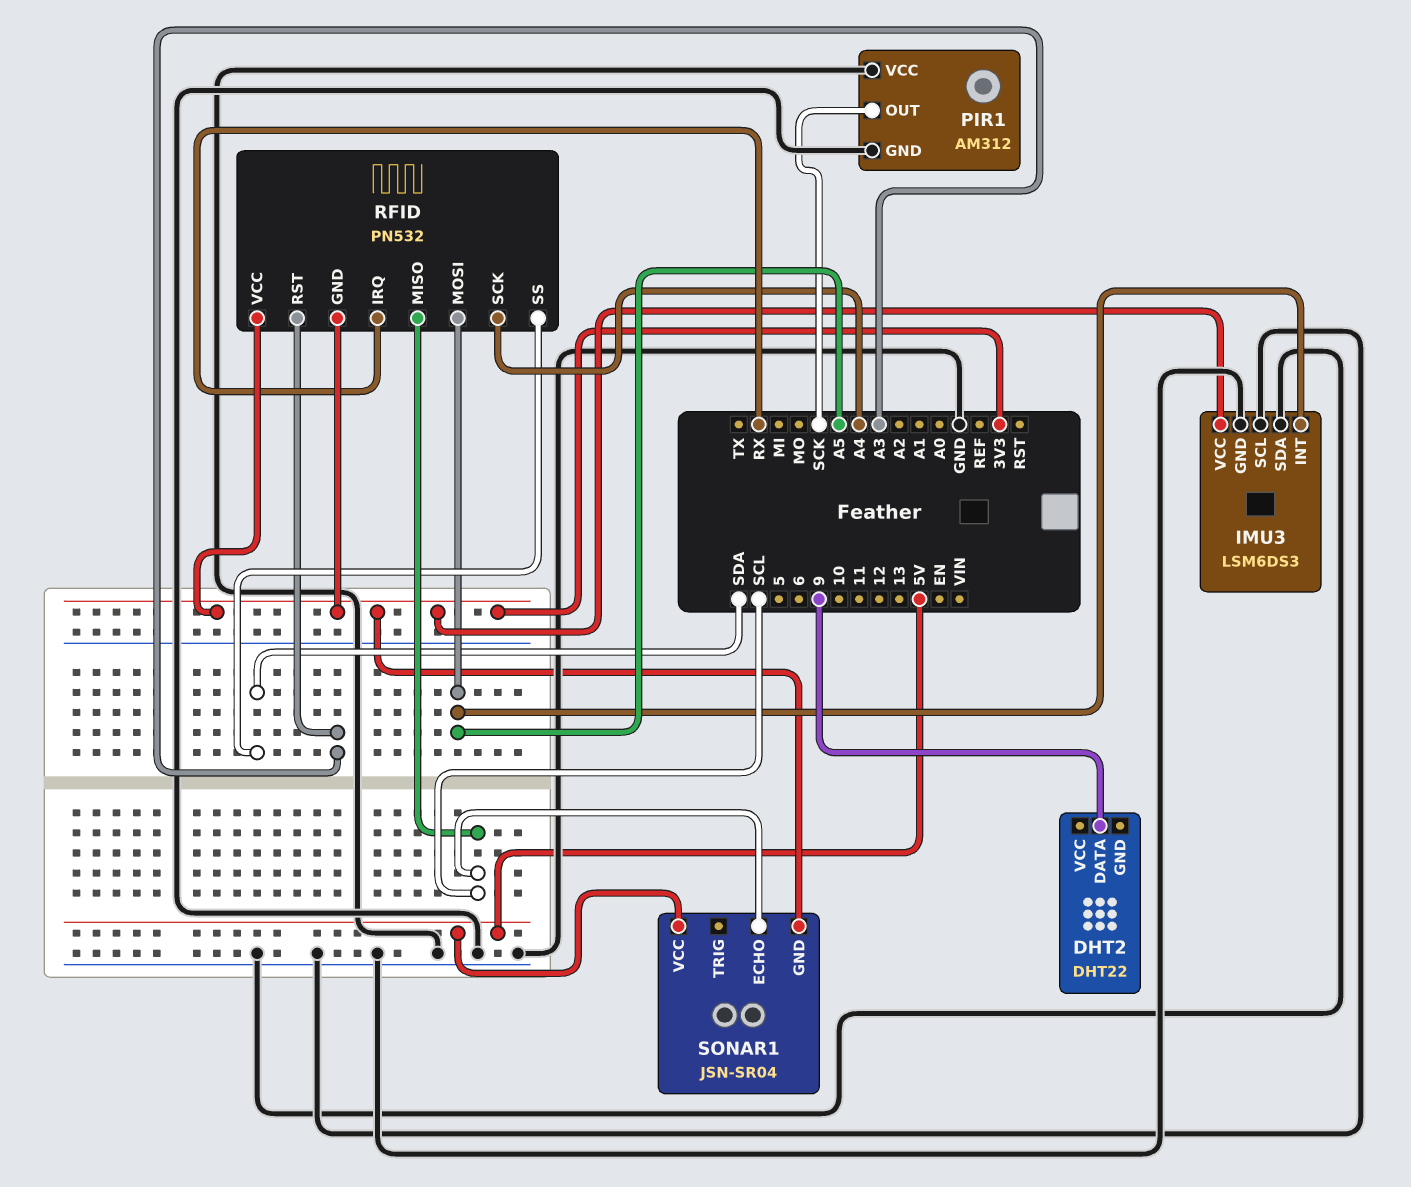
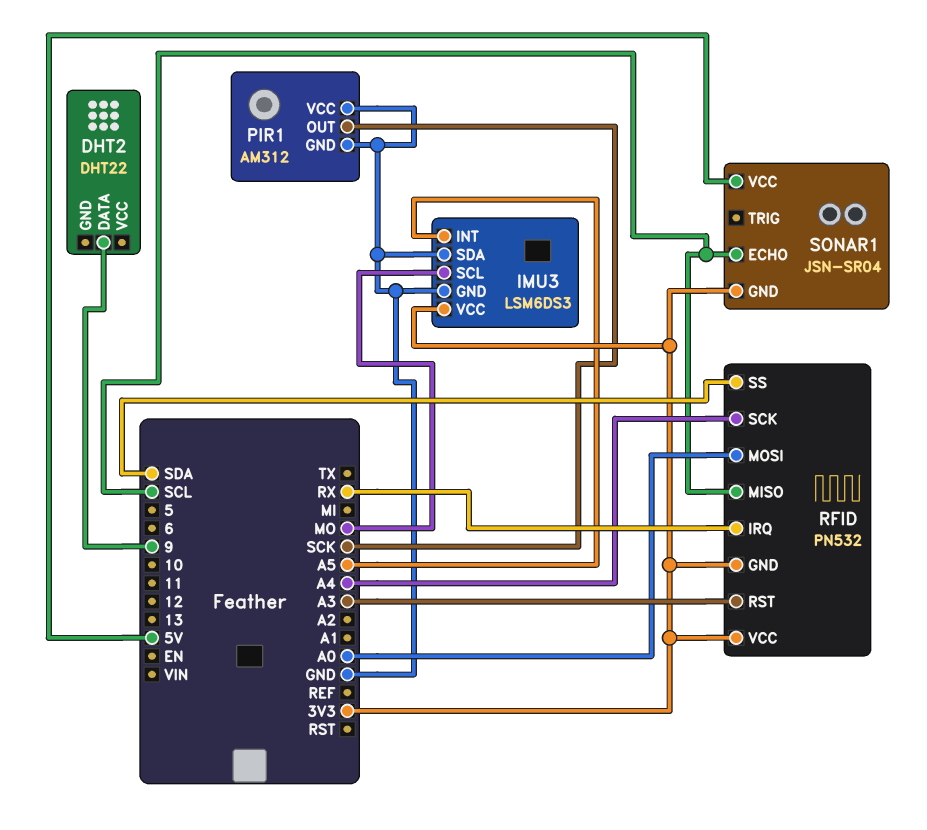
IMU3 pin SCL: GND -> MO
RFID pin MOSI: A5 -> A0

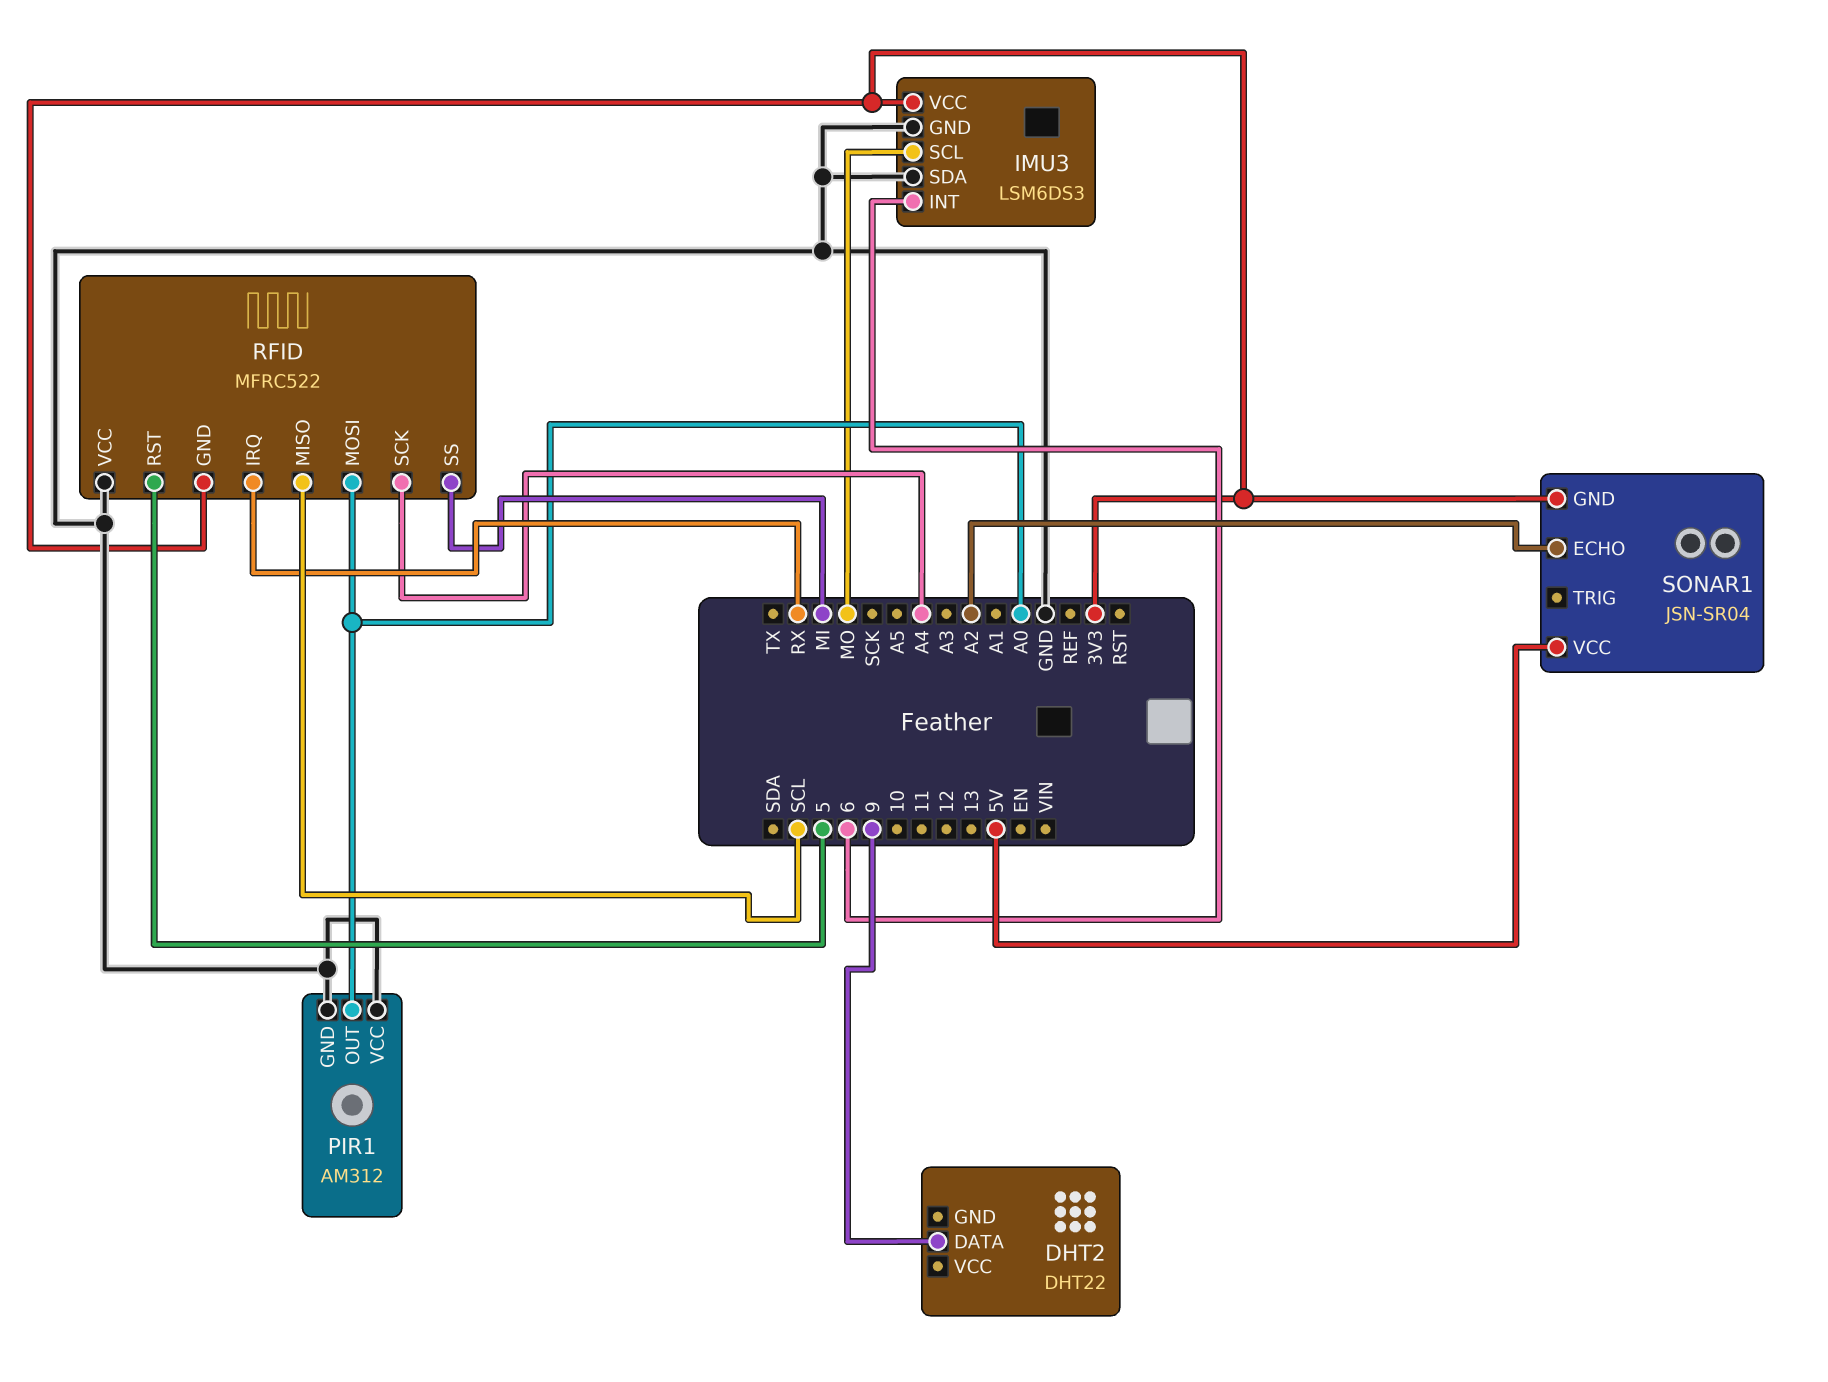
IMU3 pin INT: A5 -> 6
PIR1 pin OUT: SCK -> A0
RFID: PN532 -> MFRC522
RFID pin RST: A3 -> 5
RFID pin SS: SDA -> MI
RFID pin VCC: 3V3 -> GND
SONAR1 pin ECHO: SCL -> A2

